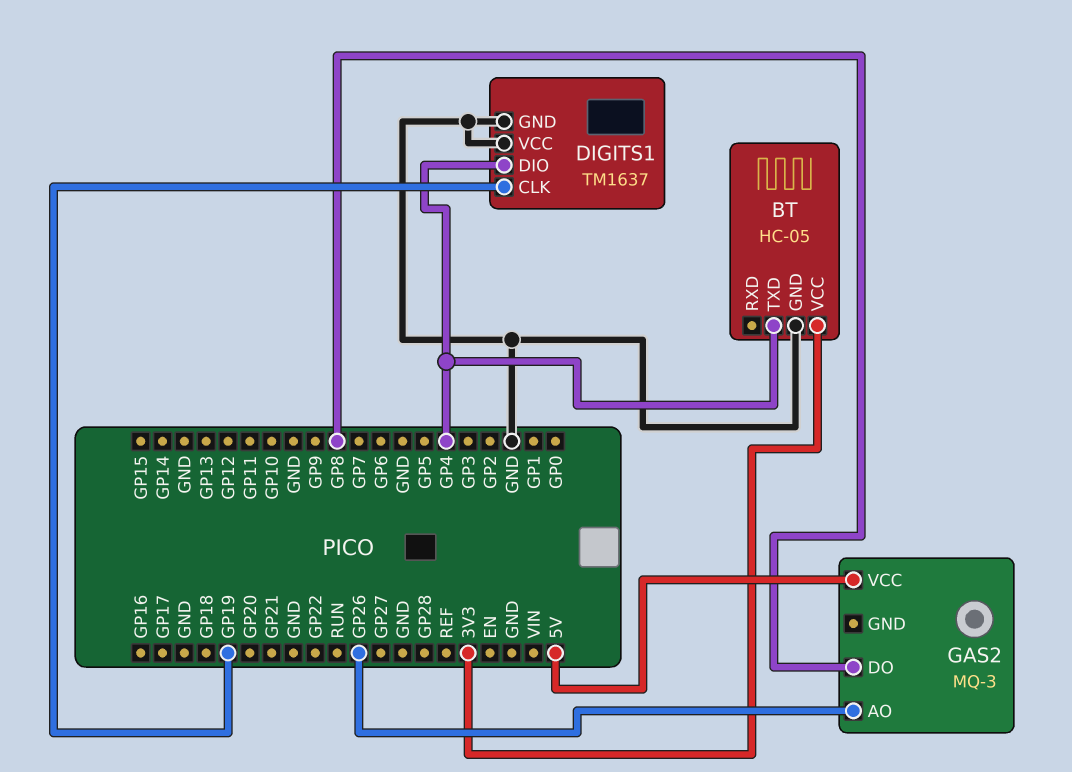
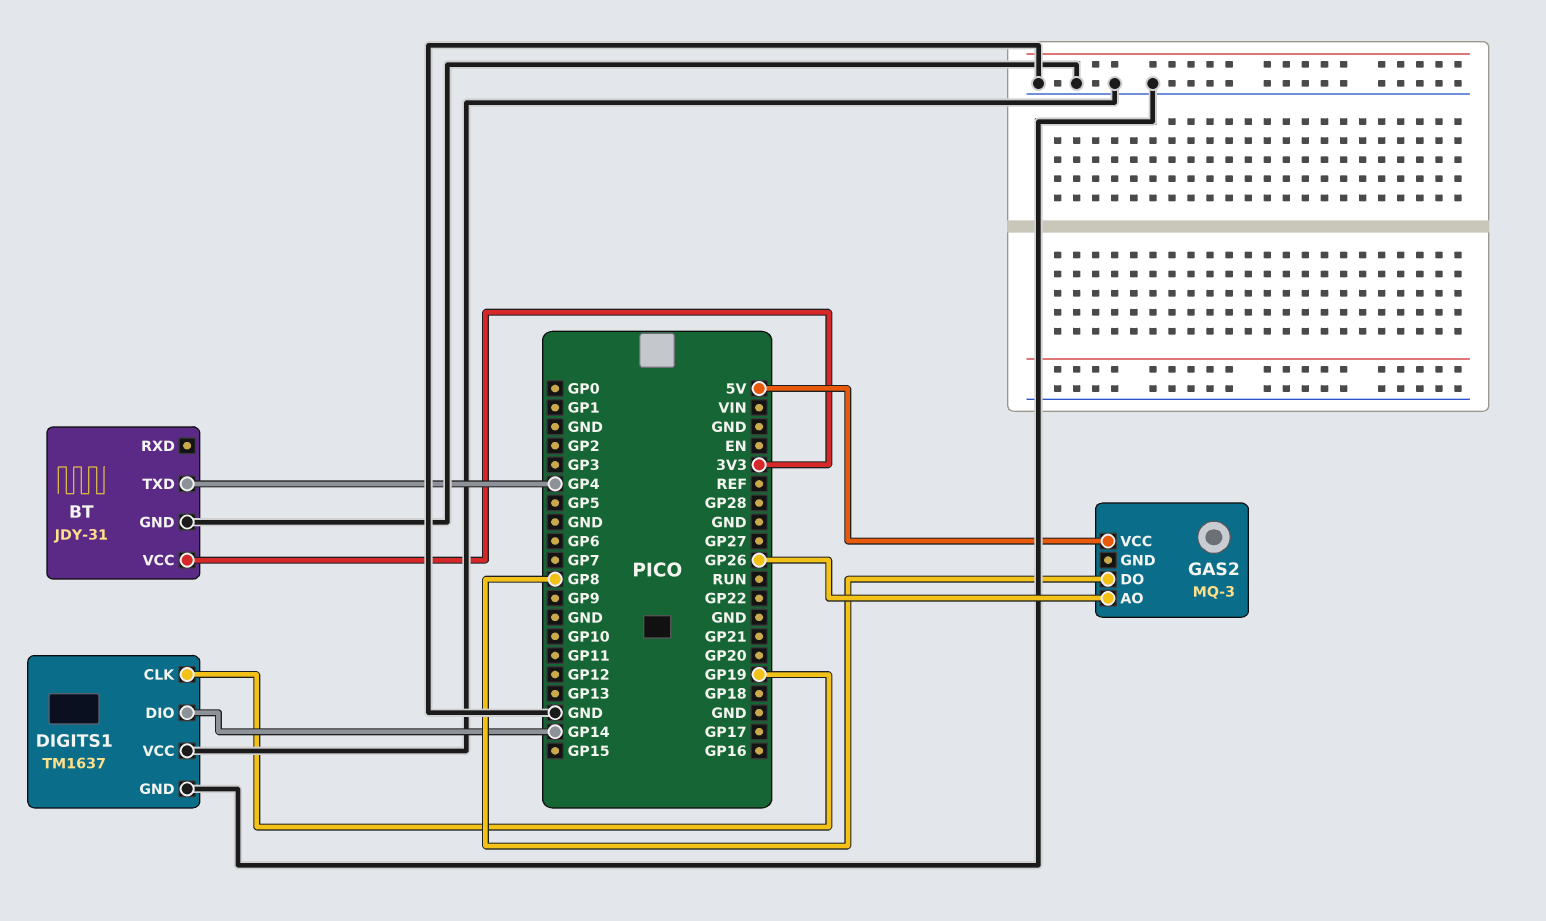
BT: HC-05 -> JDY-31
DIGITS1 pin DIO: GP4 -> GP14

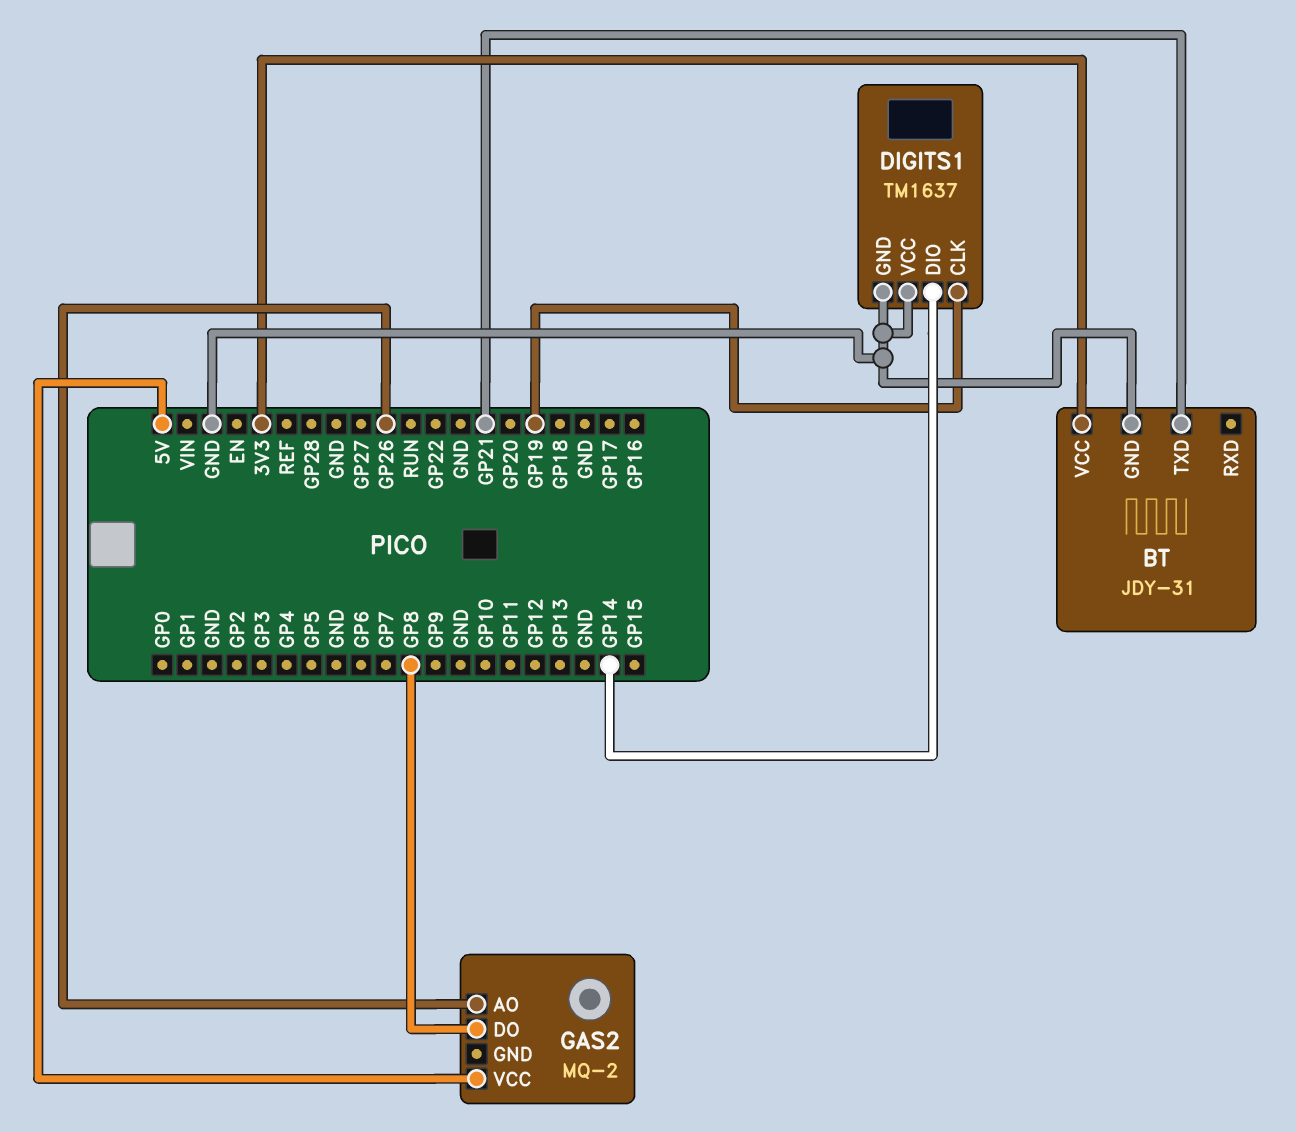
BT pin TXD: GP4 -> GP21
GAS2: MQ-3 -> MQ-2

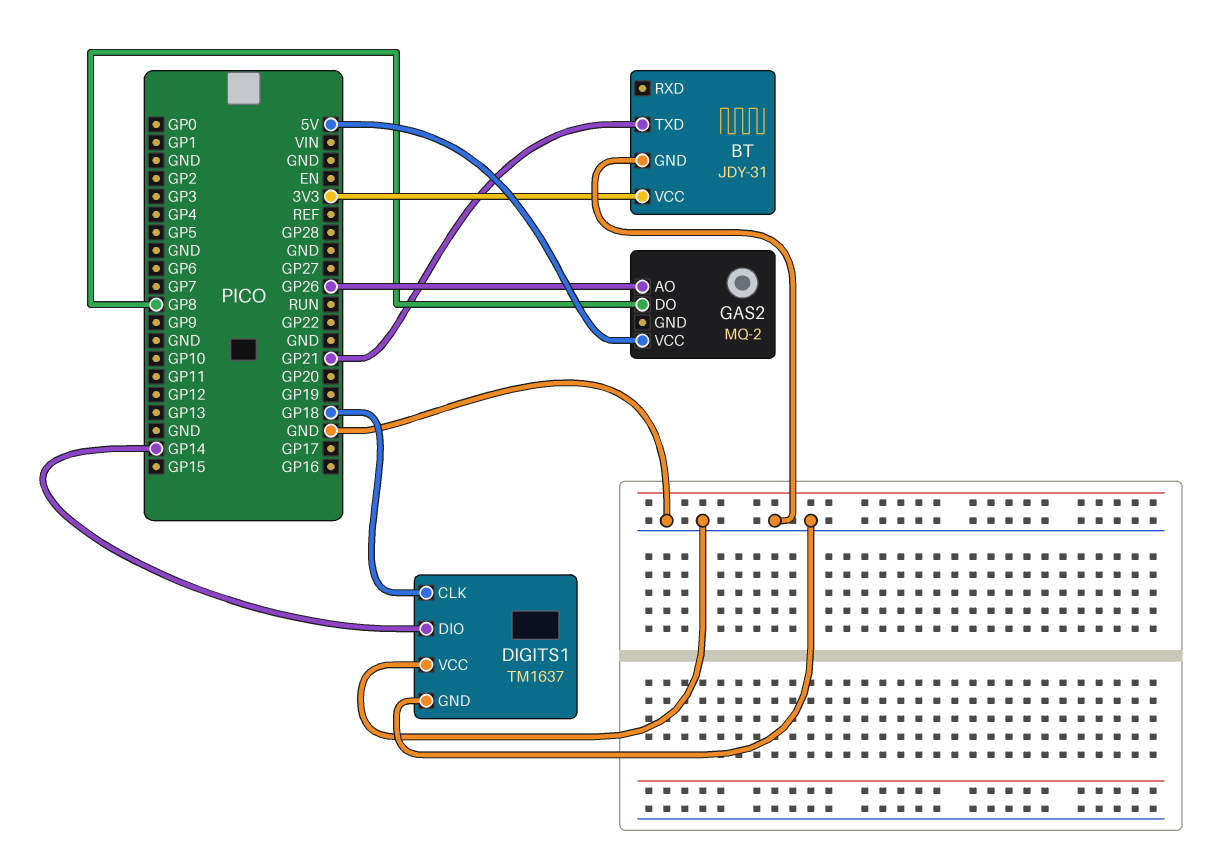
DIGITS1 pin CLK: GP19 -> GP18

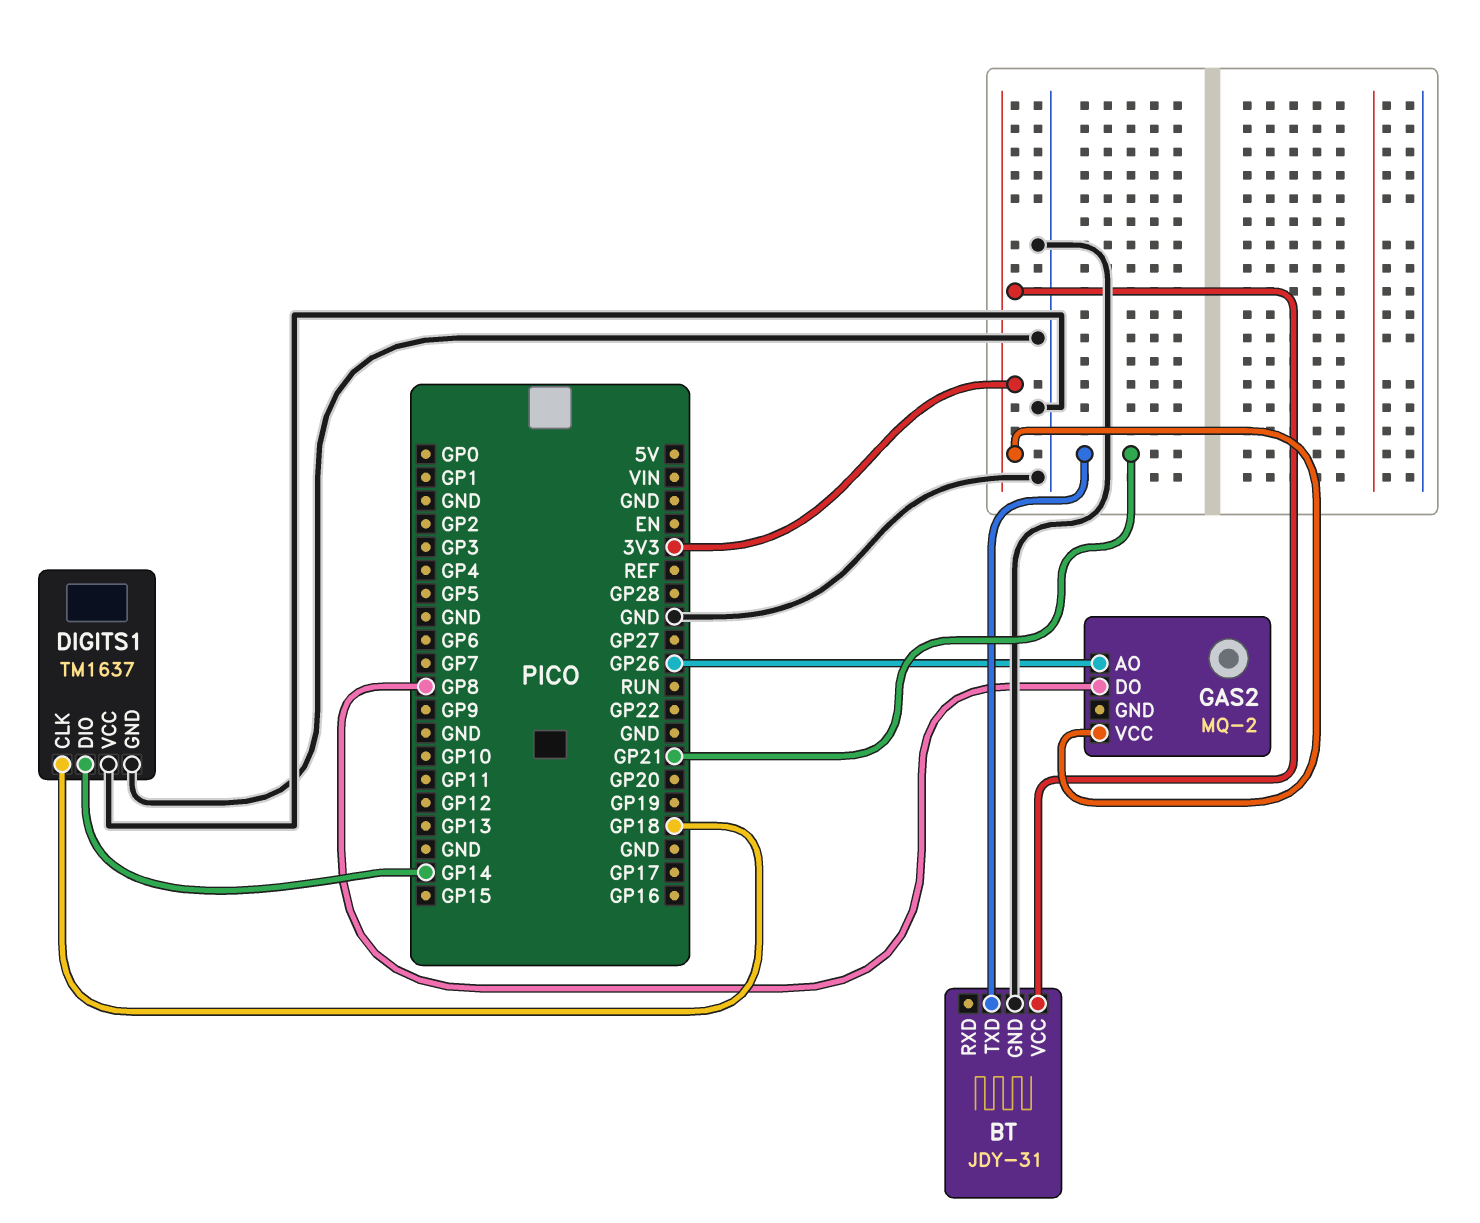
GAS2 pin VCC: 5V -> 3V3

